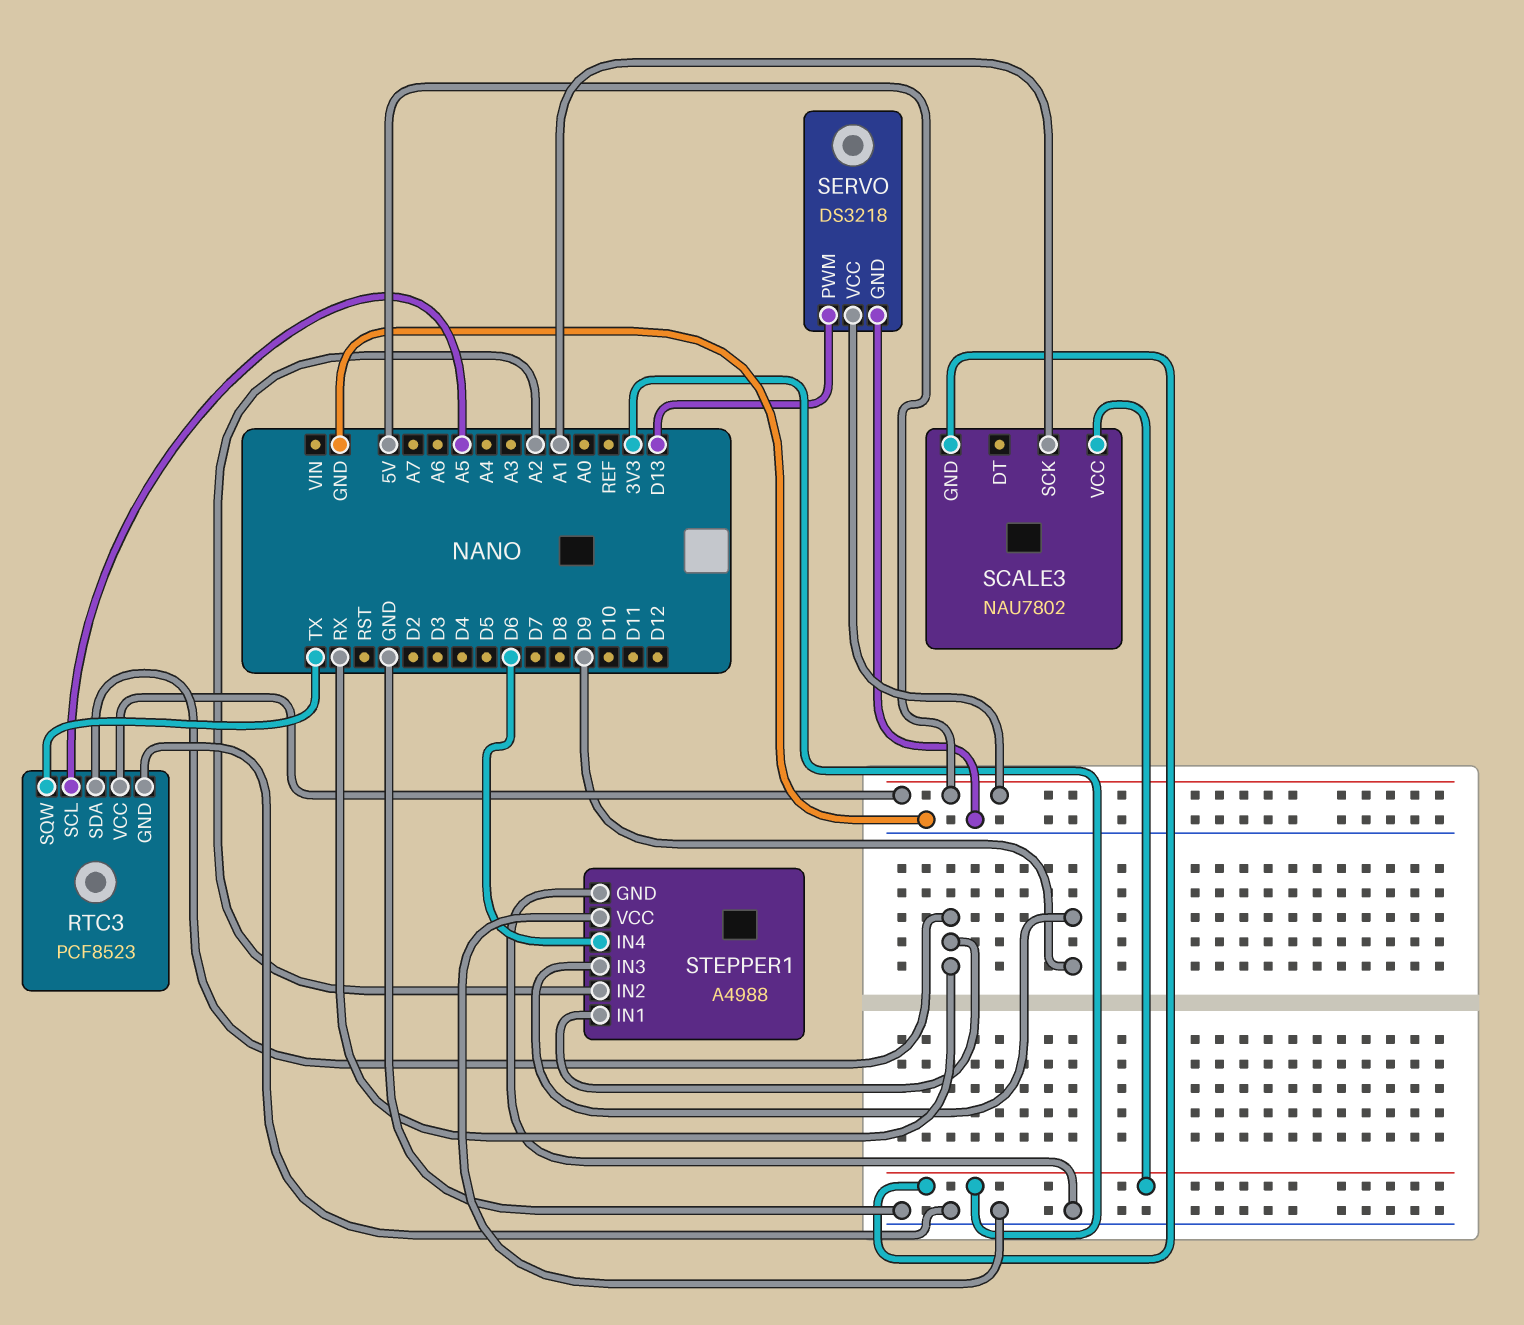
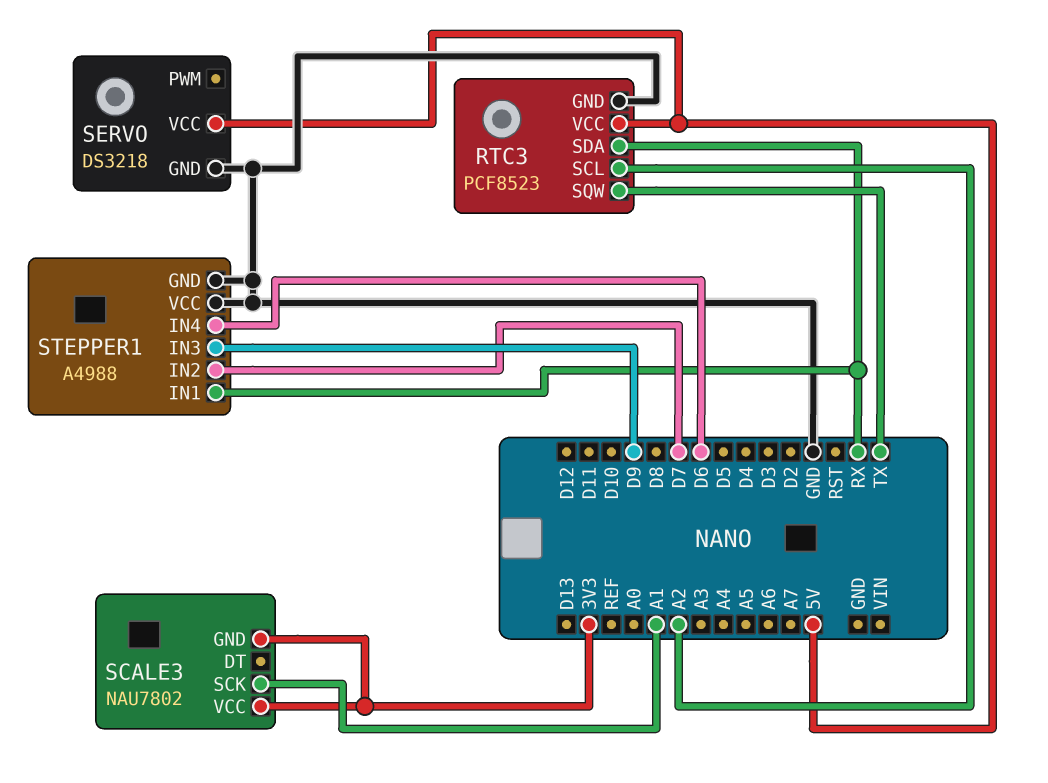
RTC3 pin SCL: A5 -> A2
SERVO pin PWM: D13 -> none
STEPPER1 pin IN2: A2 -> D7

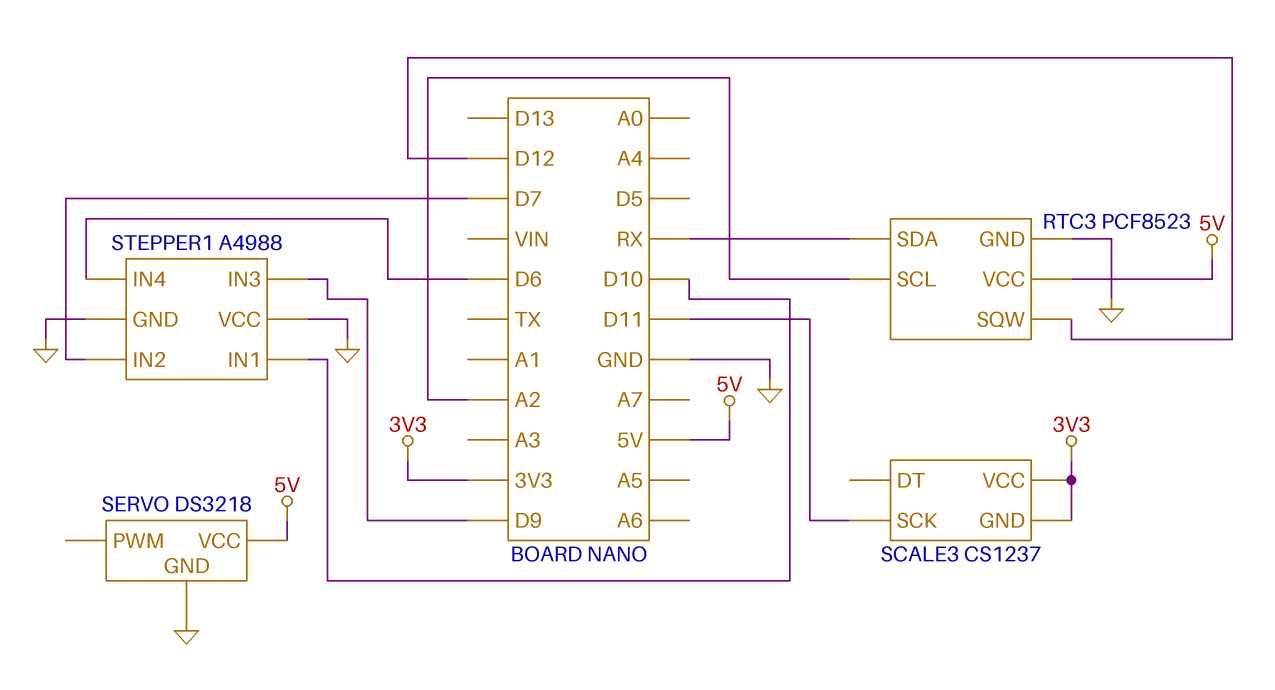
RTC3 pin SQW: TX -> D12
SCALE3: NAU7802 -> CS1237
SCALE3 pin SCK: A1 -> D11
STEPPER1 pin IN1: RX -> D10

